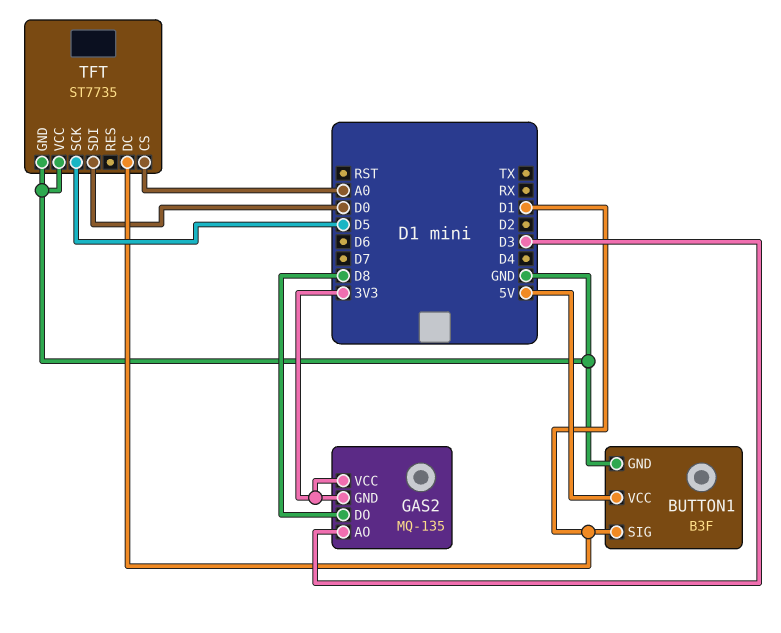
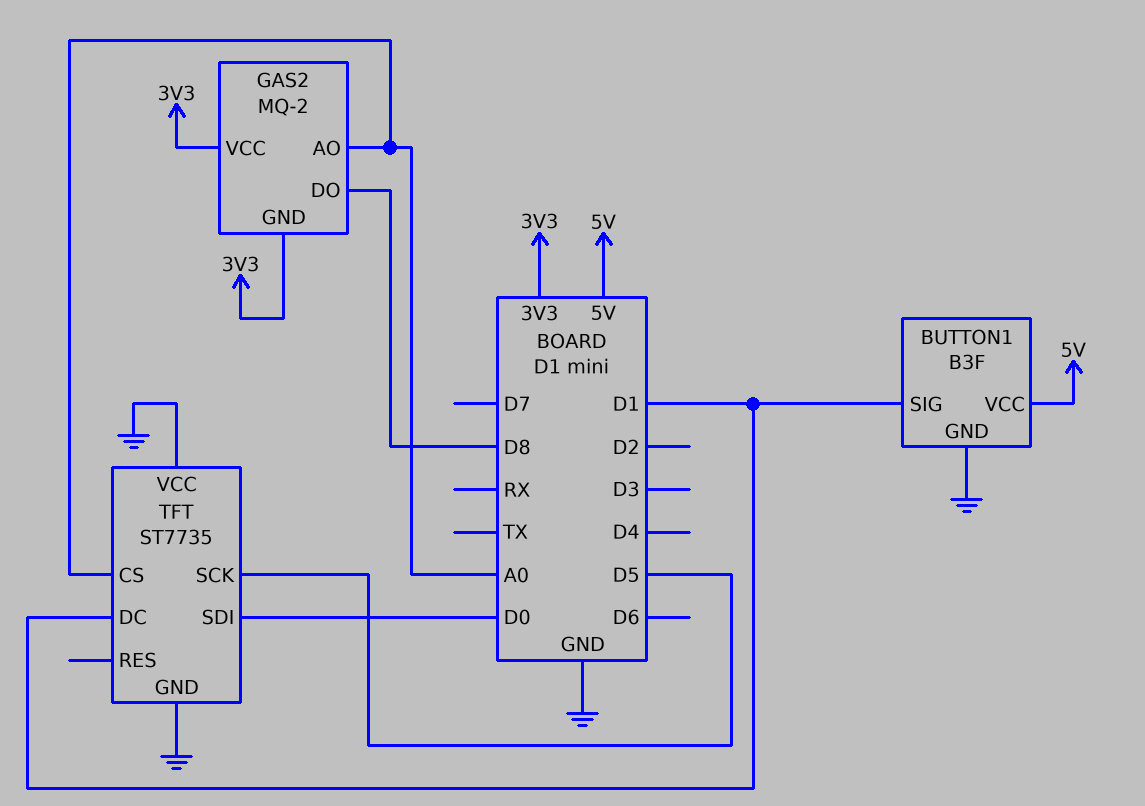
GAS2: MQ-135 -> MQ-2
GAS2 pin AO: D3 -> A0

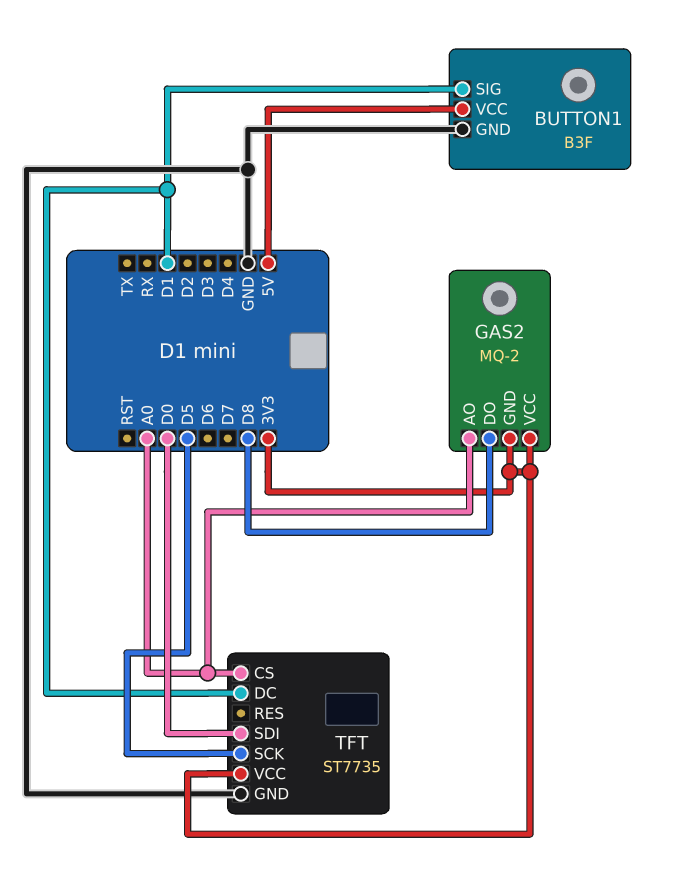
TFT pin VCC: GND -> 3V3

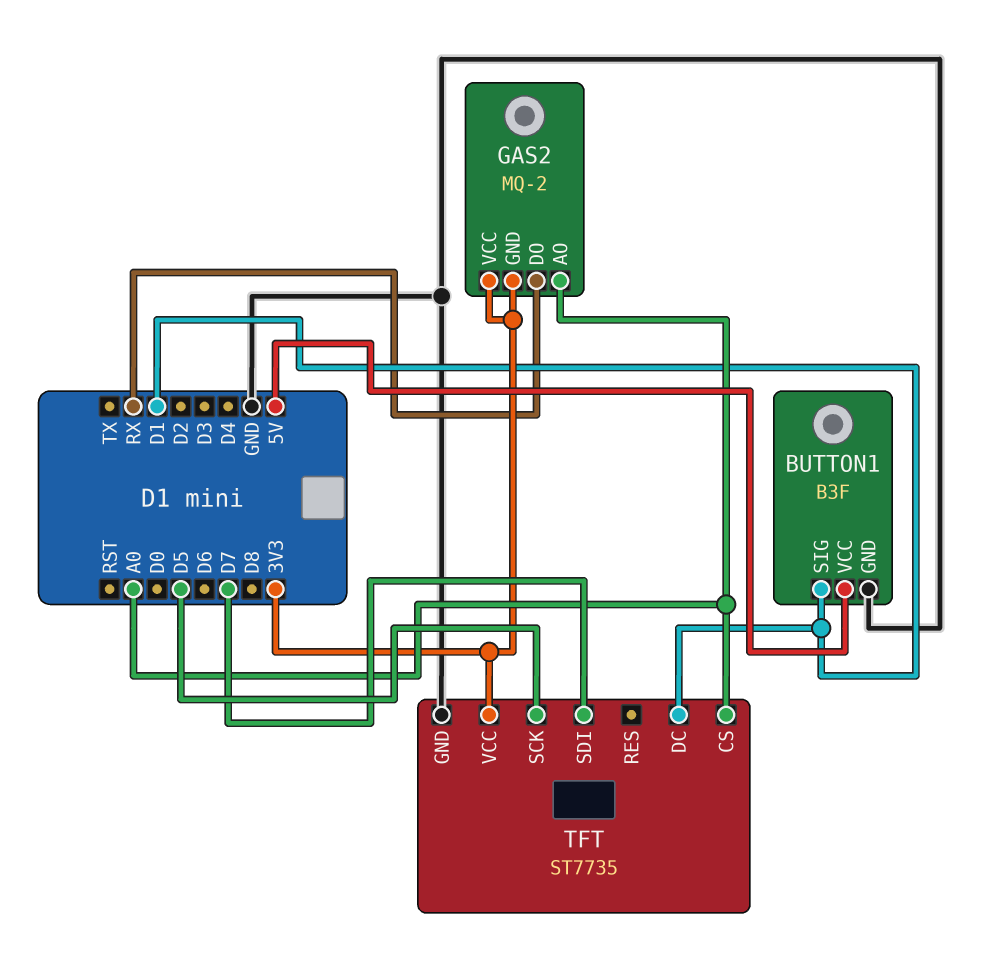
GAS2 pin DO: D8 -> RX
TFT pin SDI: D0 -> D7

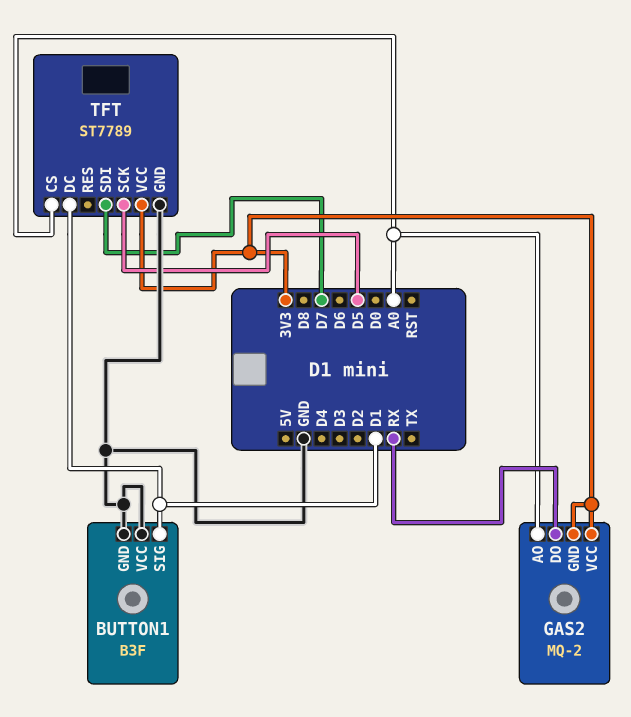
BUTTON1 pin VCC: 5V -> GND
TFT: ST7735 -> ST7789

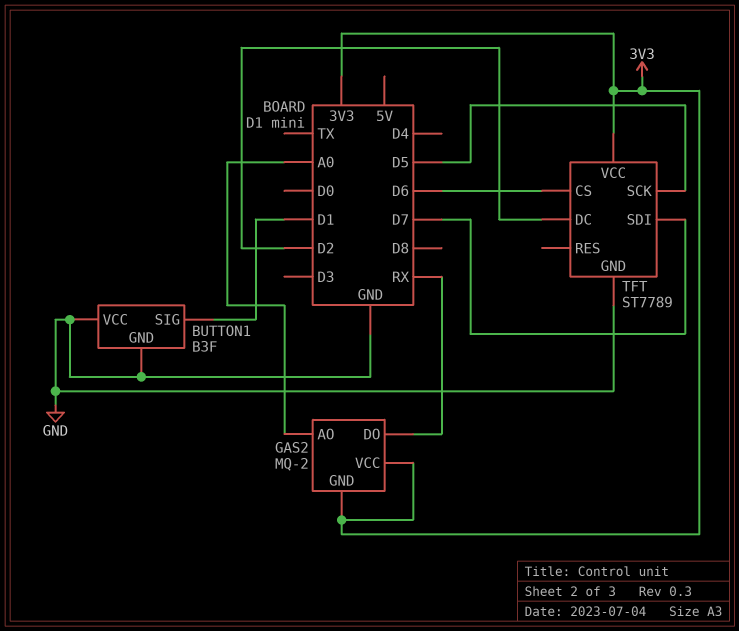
TFT pin CS: A0 -> D6
TFT pin DC: D1 -> D2

